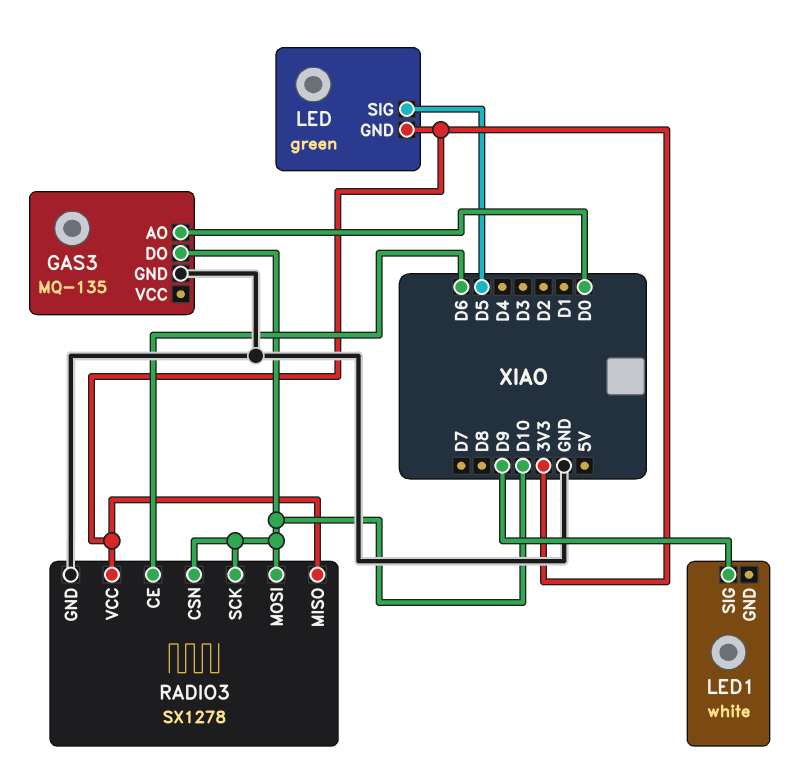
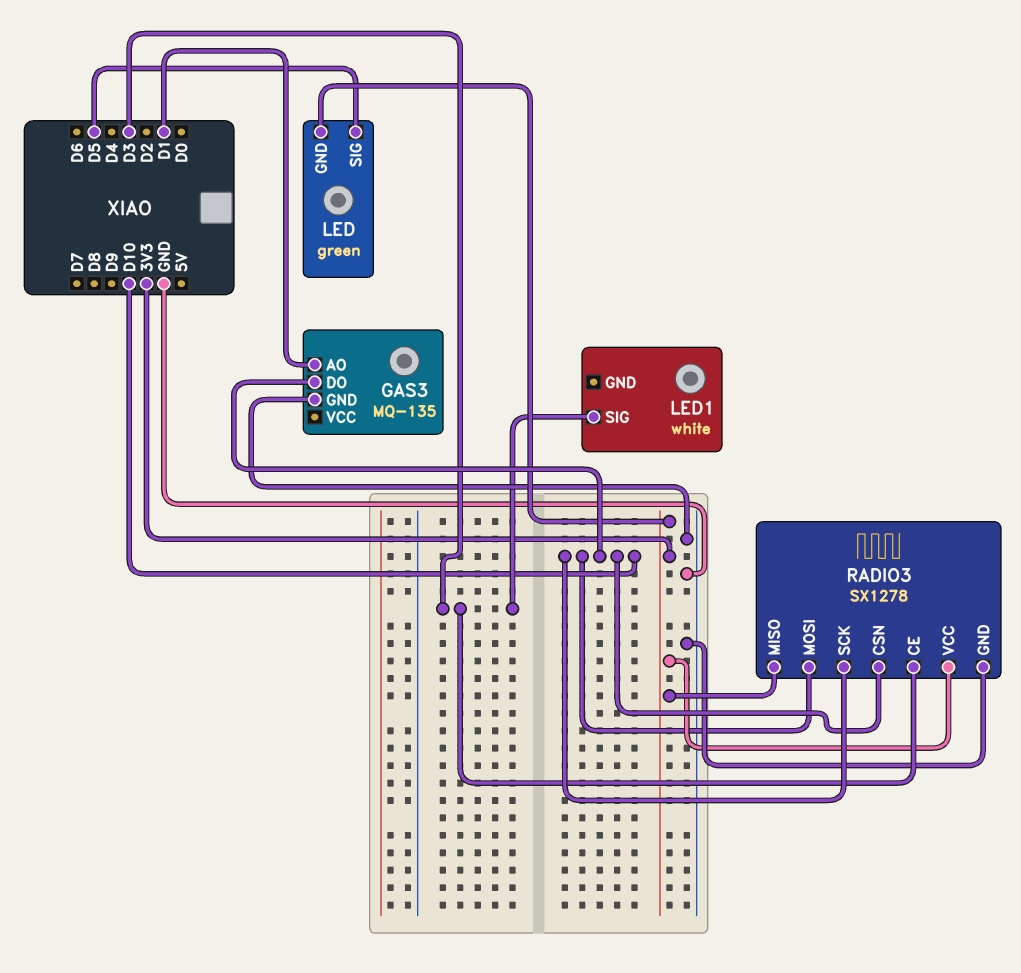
GAS3 pin AO: D0 -> D1
LED1 pin SIG: D9 -> D3
RADIO3 pin CE: D6 -> D3

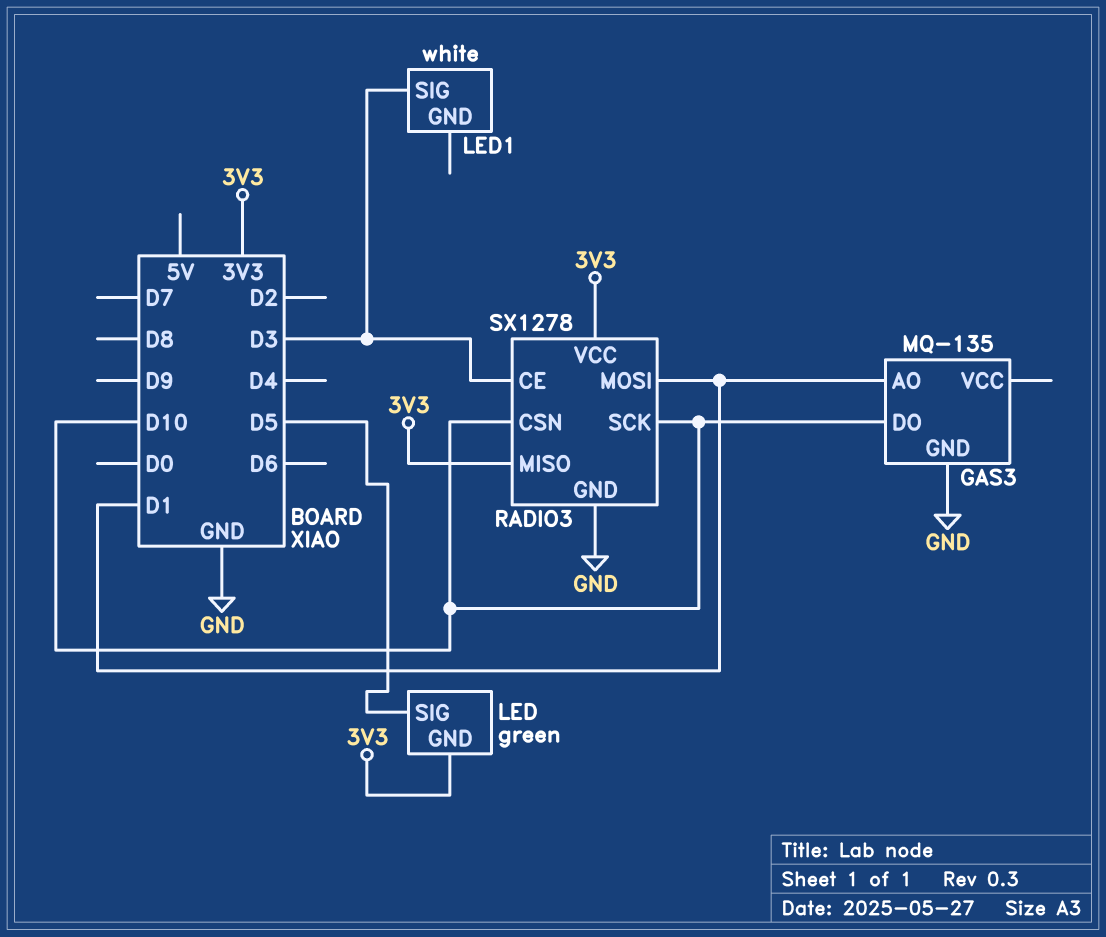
RADIO3 pin MOSI: D10 -> D1

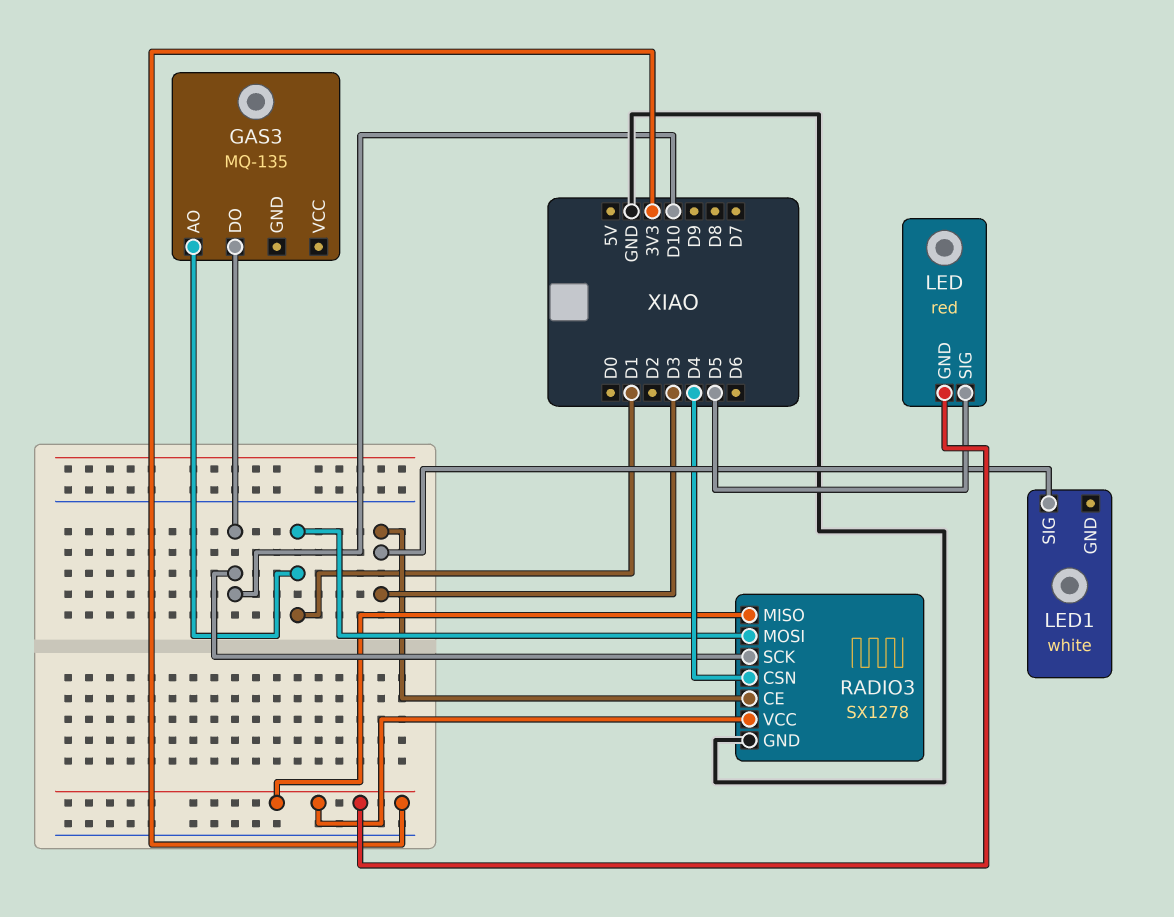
GAS3 pin GND: GND -> none
LED: green -> red
RADIO3 pin CSN: D10 -> D4

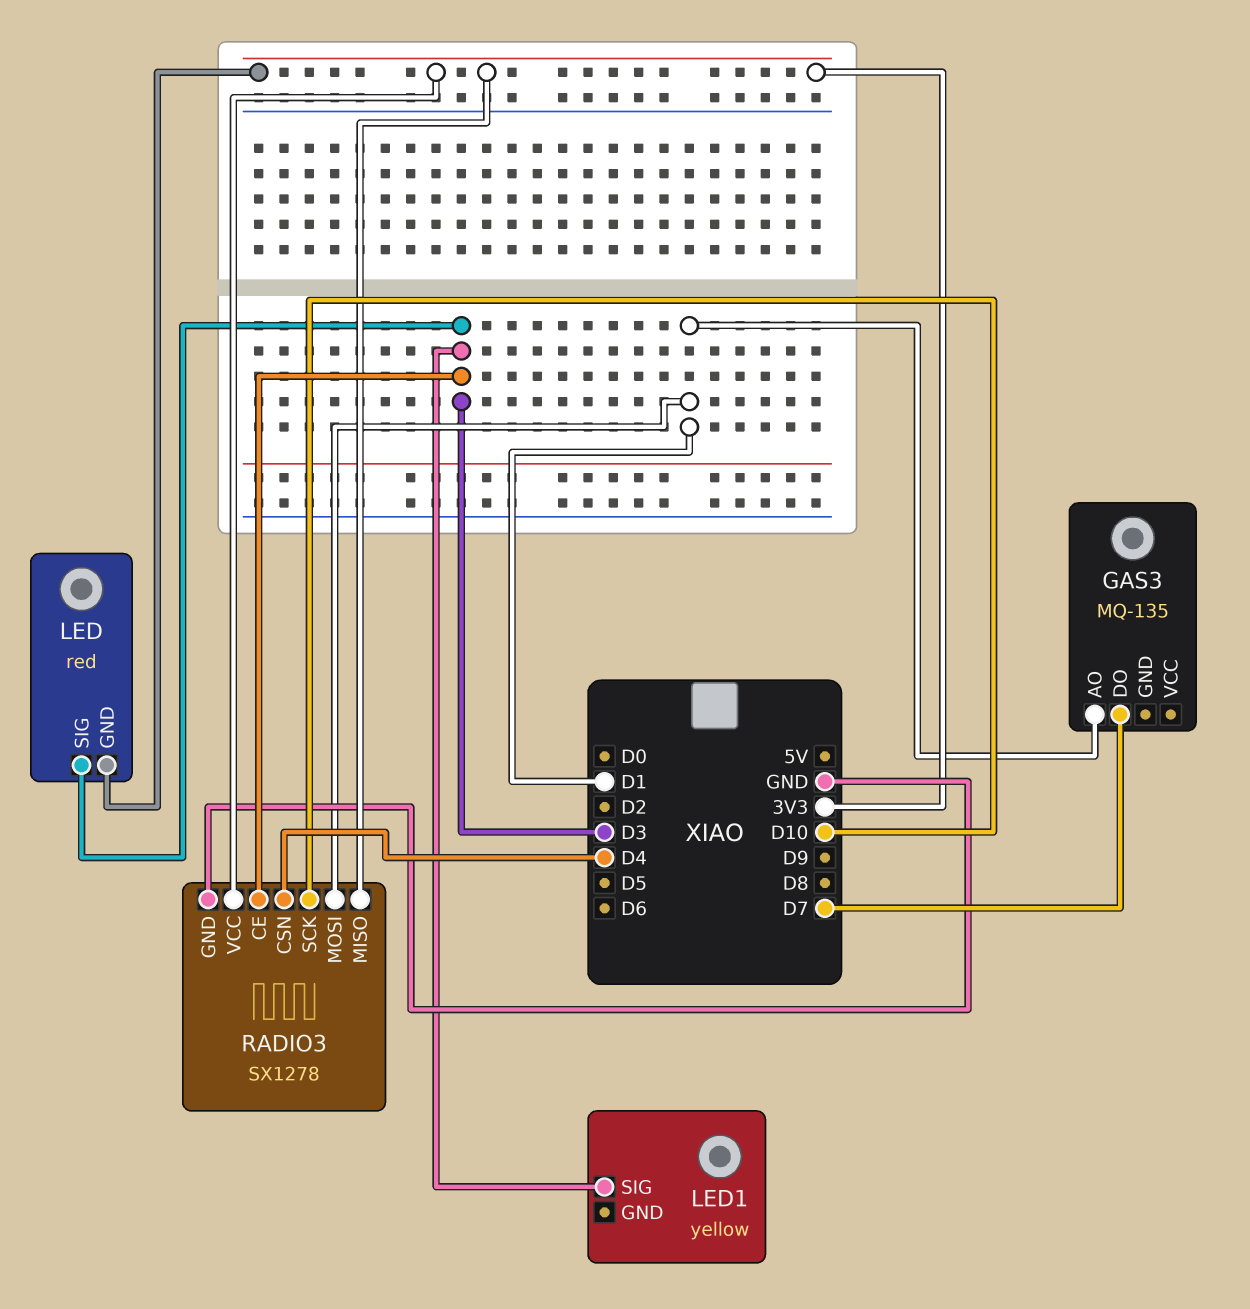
GAS3 pin DO: D10 -> D7
LED pin SIG: D5 -> D3
LED1: white -> yellow

